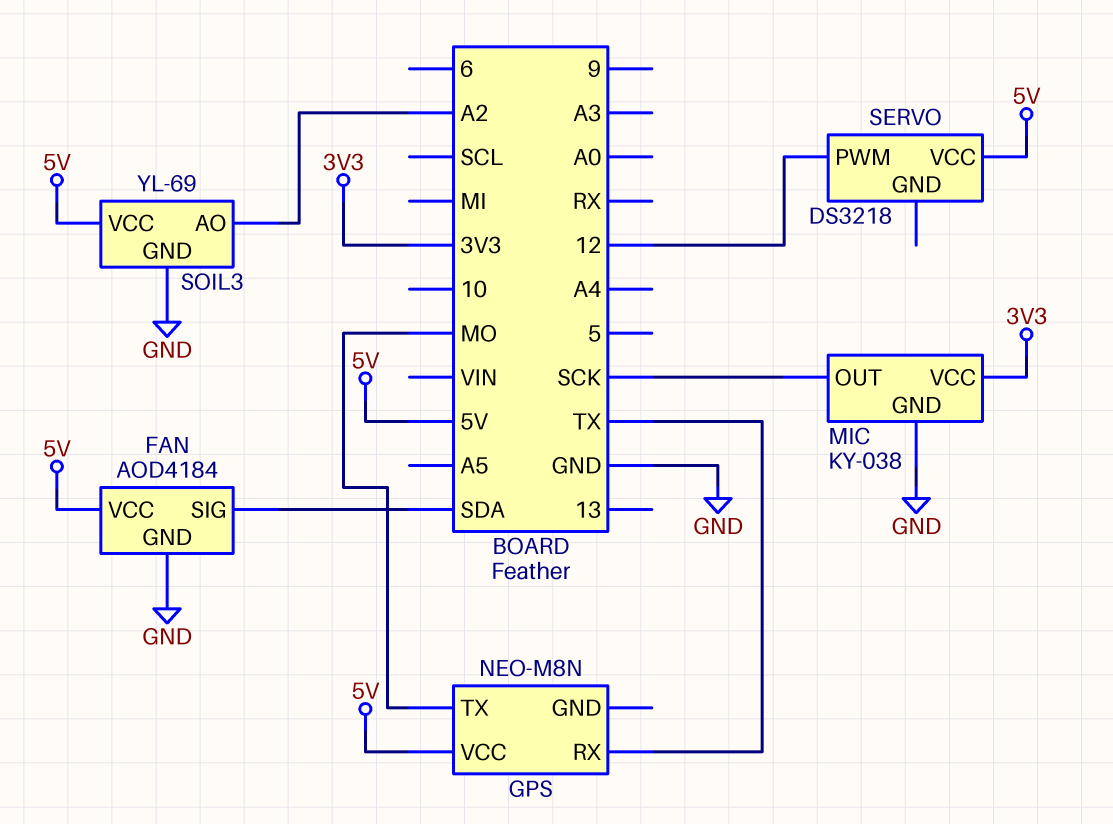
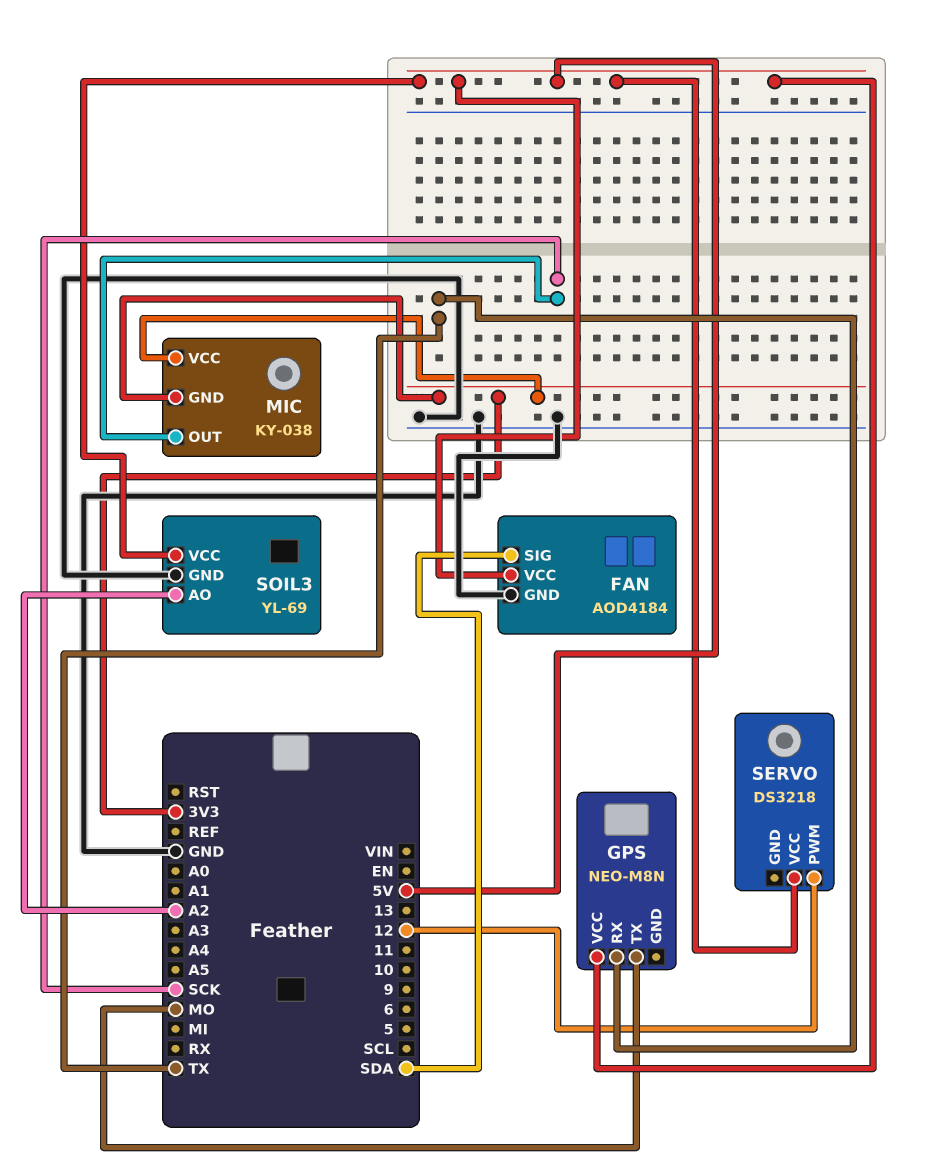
MIC pin GND: GND -> 3V3

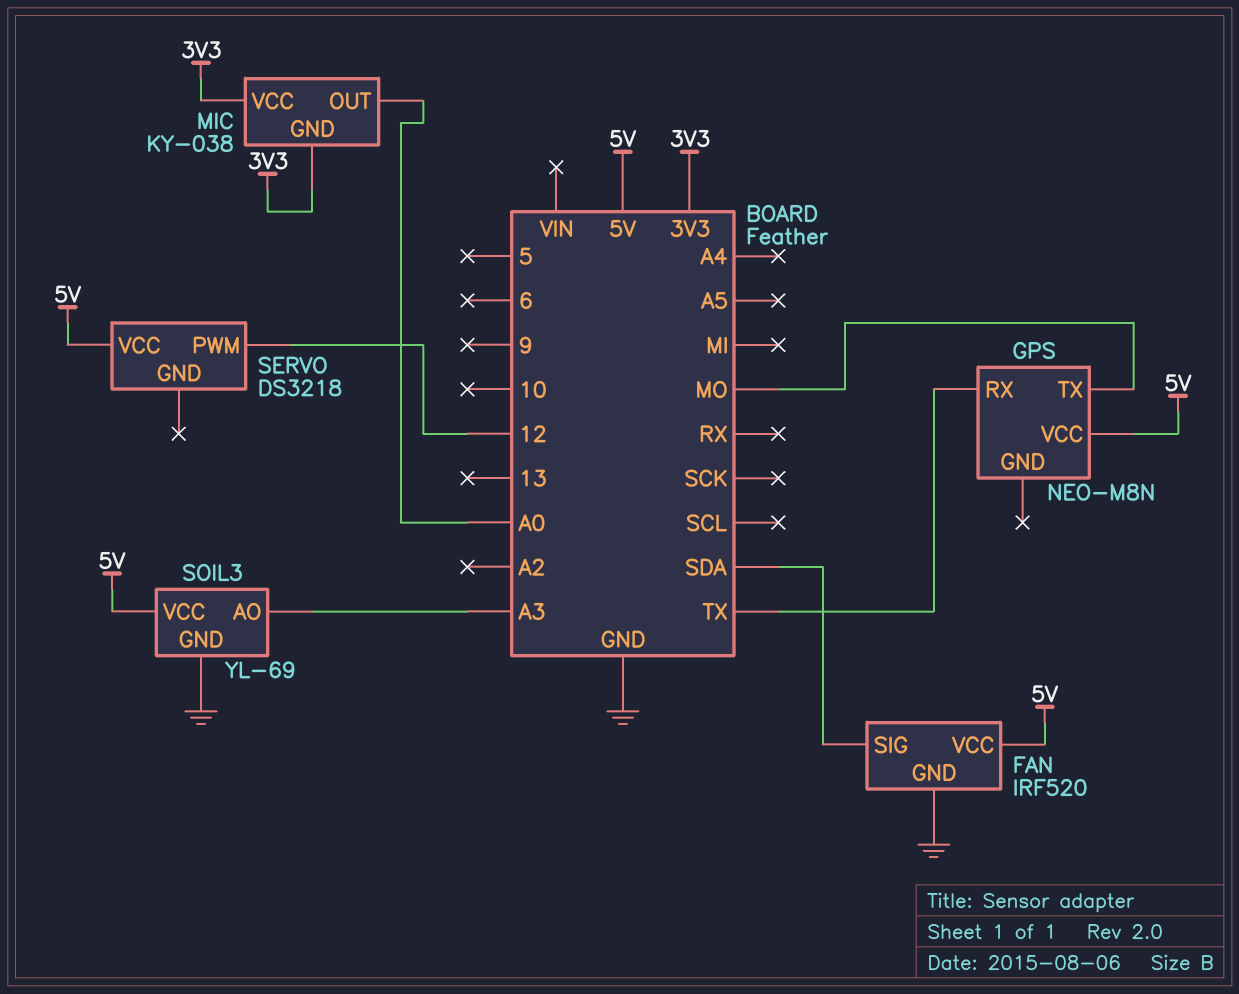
FAN: AOD4184 -> IRF520
MIC pin OUT: SCK -> A0
SOIL3 pin AO: A2 -> A3

